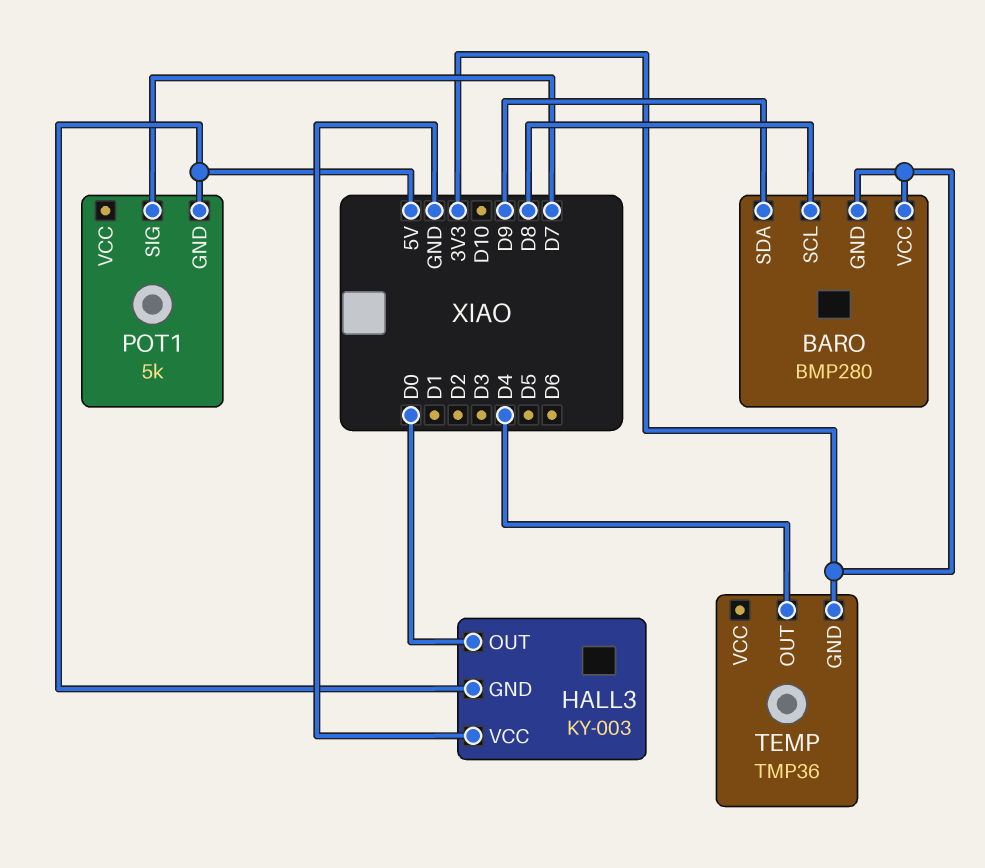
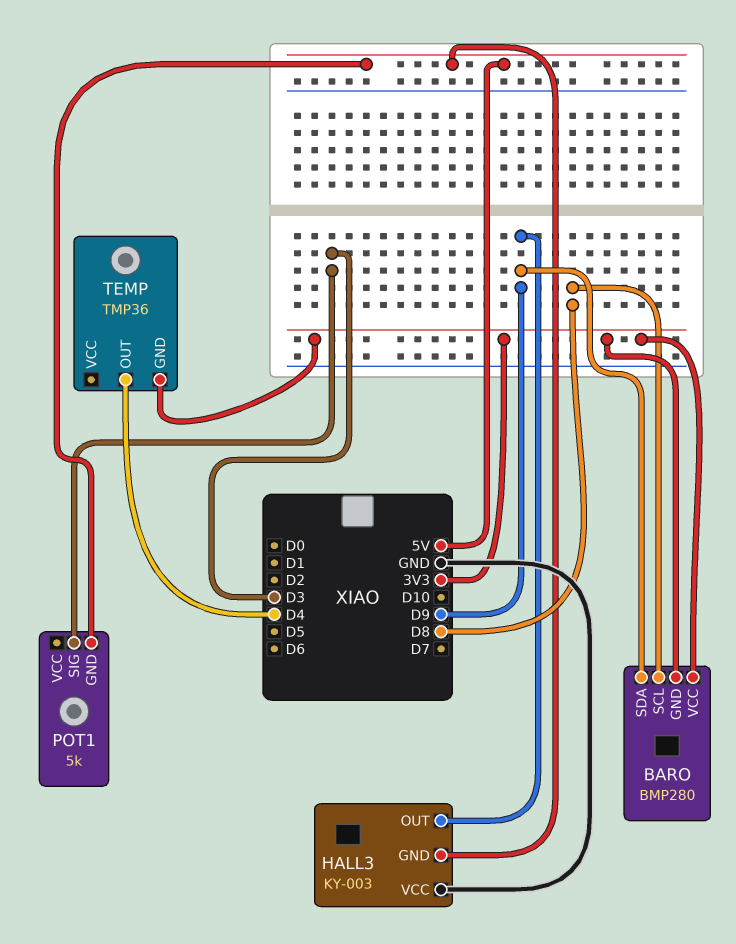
HALL3 pin OUT: D0 -> D9
POT1 pin SIG: D7 -> D3

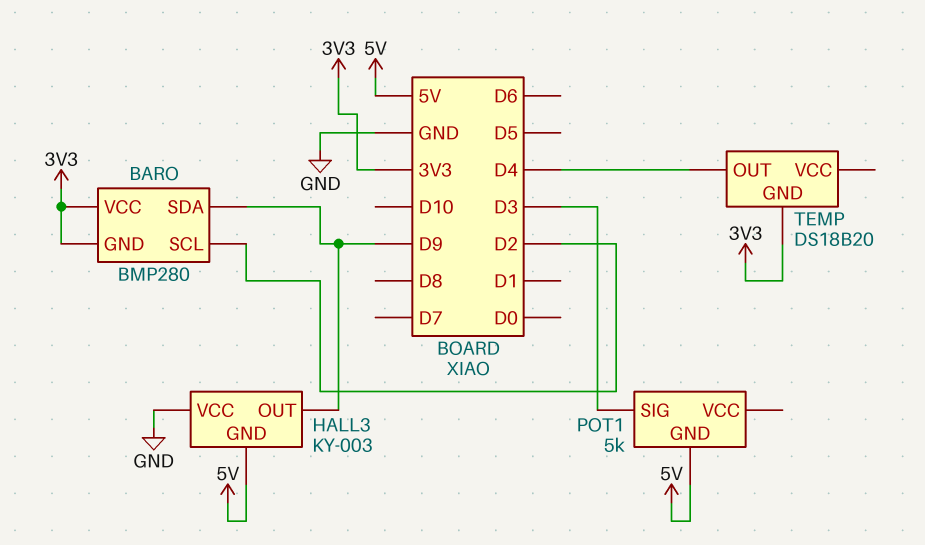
BARO pin SCL: D8 -> D2
TEMP: TMP36 -> DS18B20

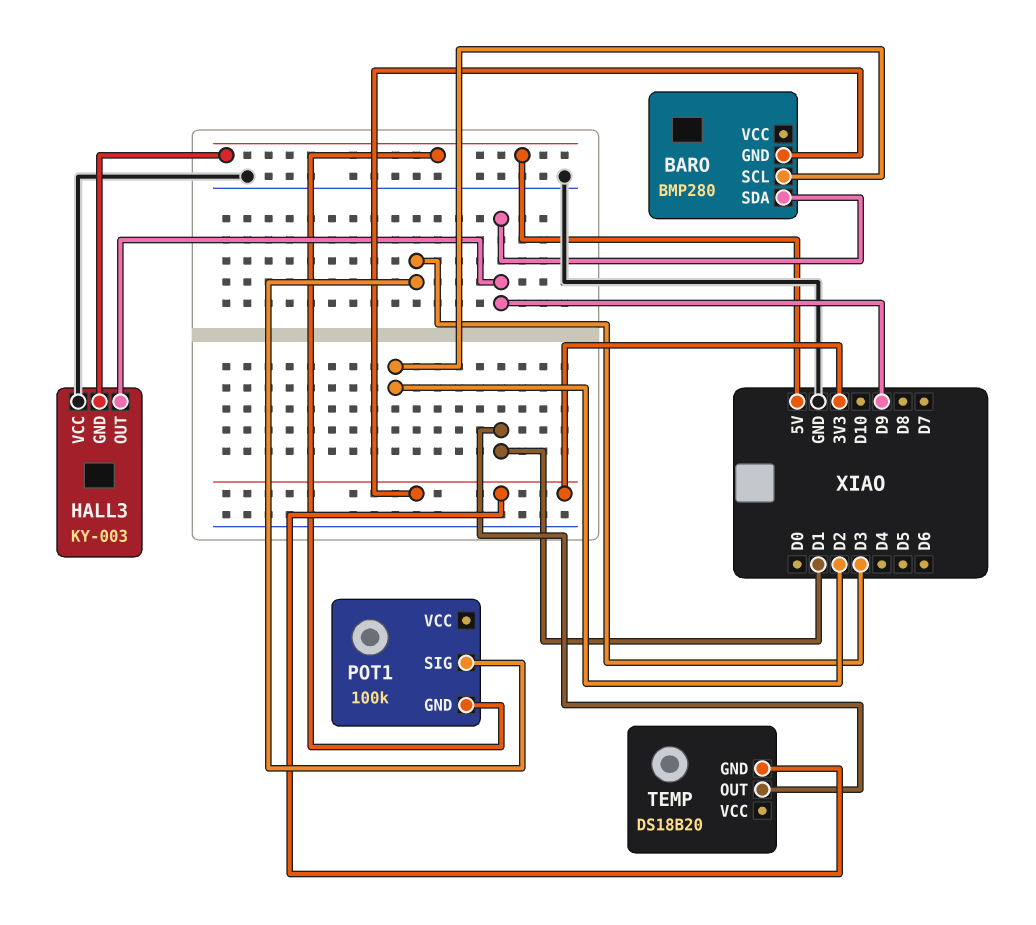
BARO pin VCC: 3V3 -> none
POT1: 5k -> 100k
TEMP pin OUT: D4 -> D1

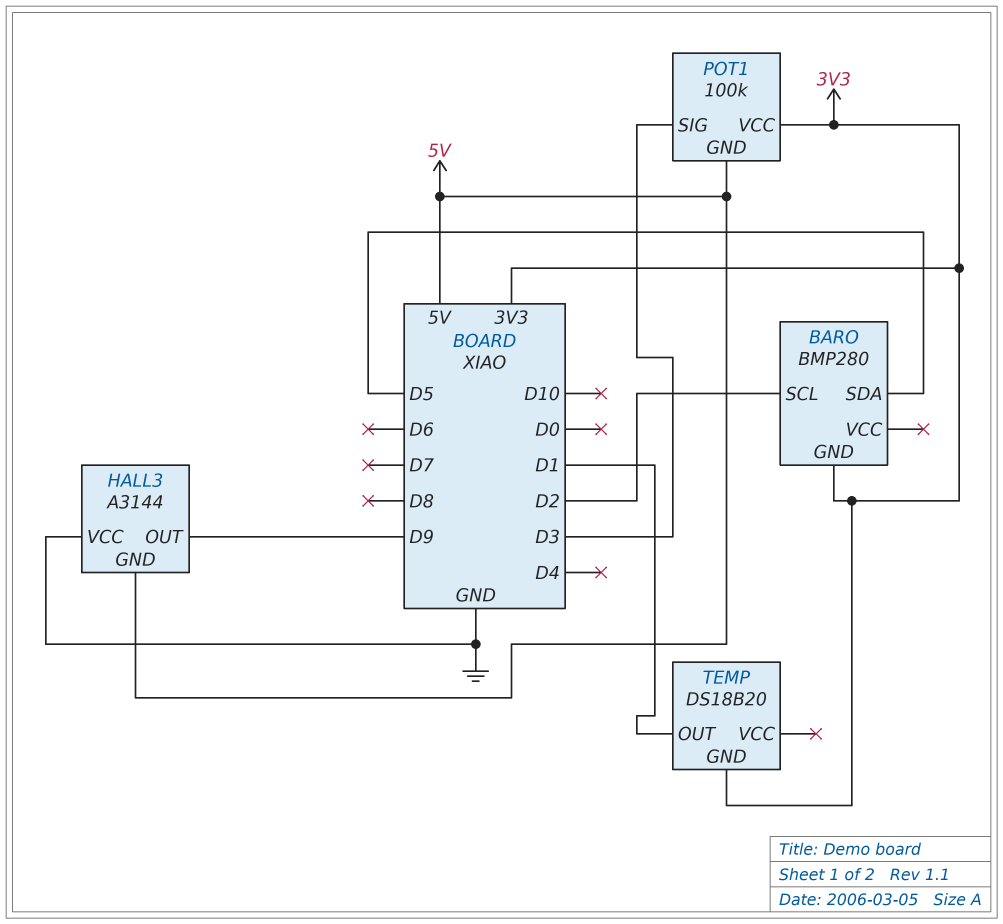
BARO pin SDA: D9 -> D5
HALL3: KY-003 -> A3144
POT1 pin VCC: none -> 3V3

